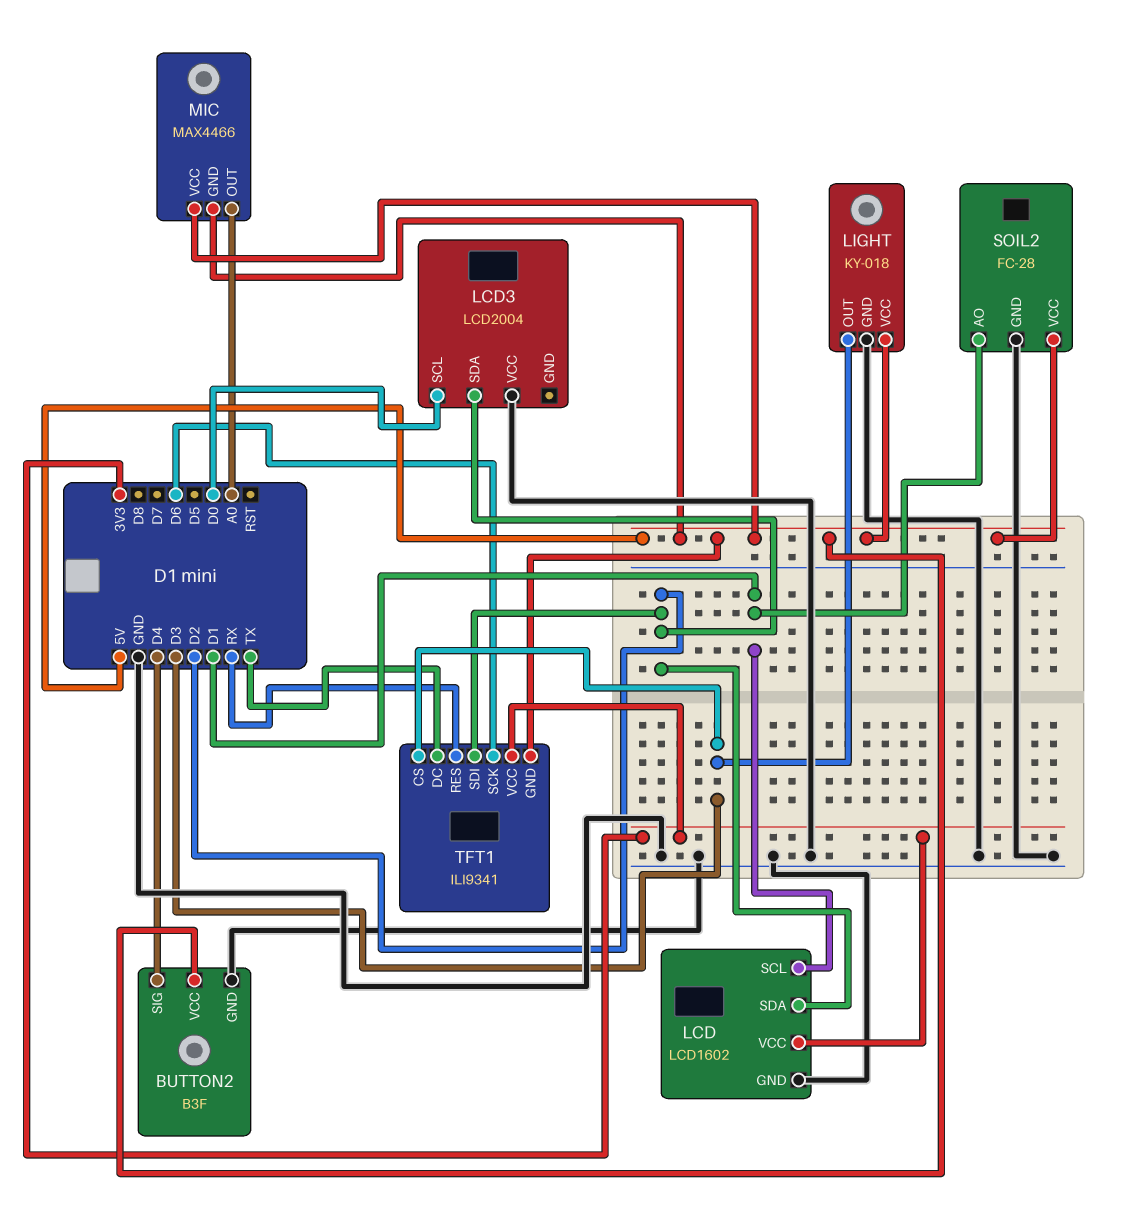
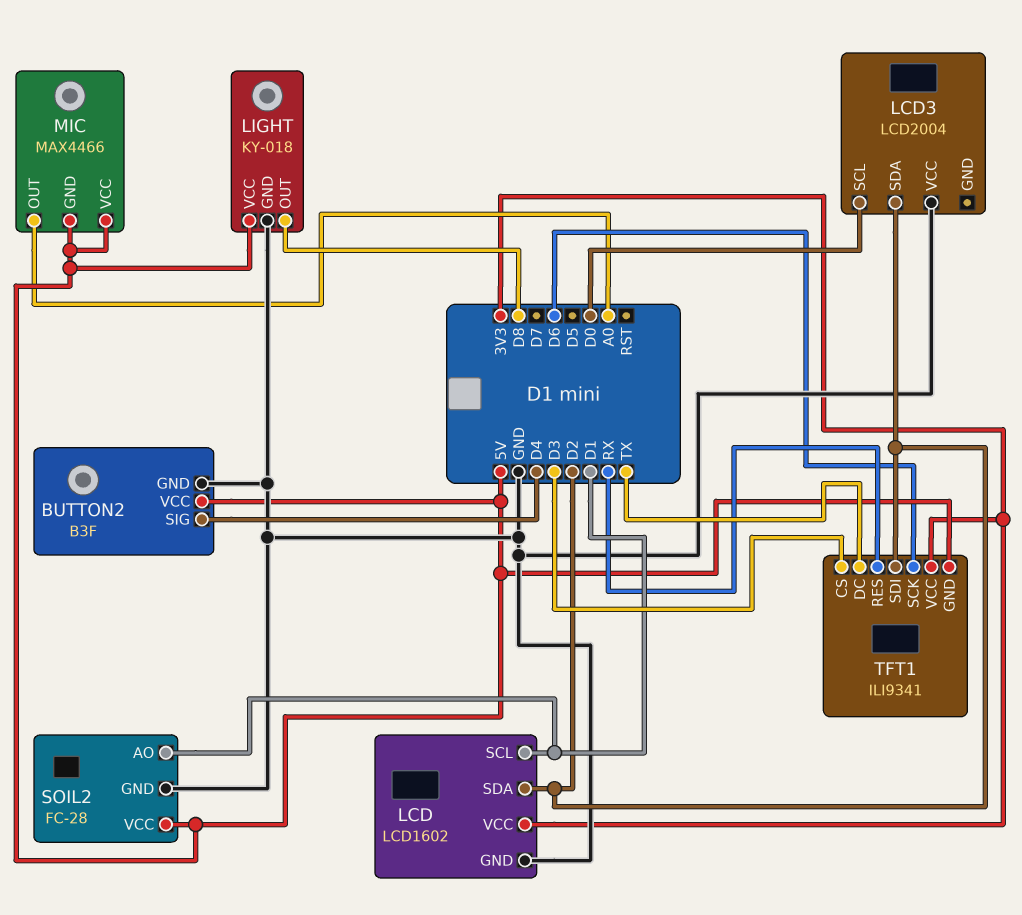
LIGHT pin OUT: D3 -> D8

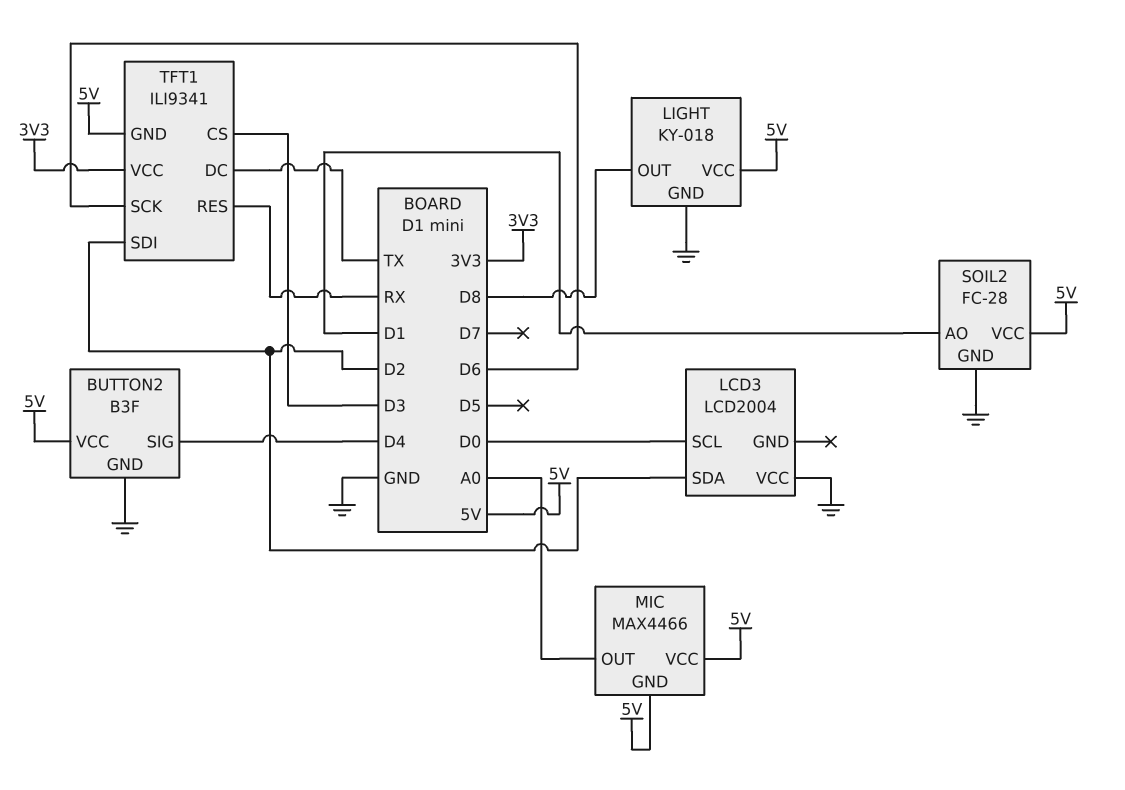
LCD: LCD1602 -> none
LCD pin GND: GND -> none
LCD pin SCL: D1 -> none
LCD pin SDA: D2 -> none
LCD pin VCC: 3V3 -> none

